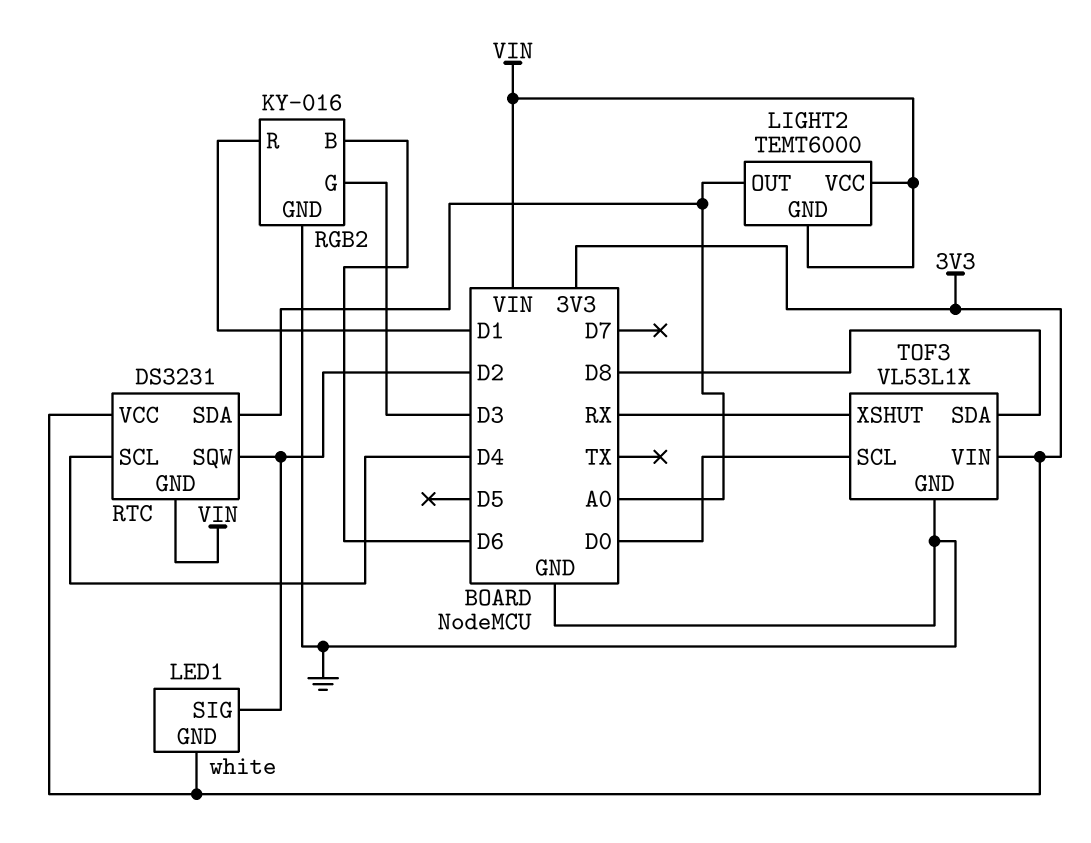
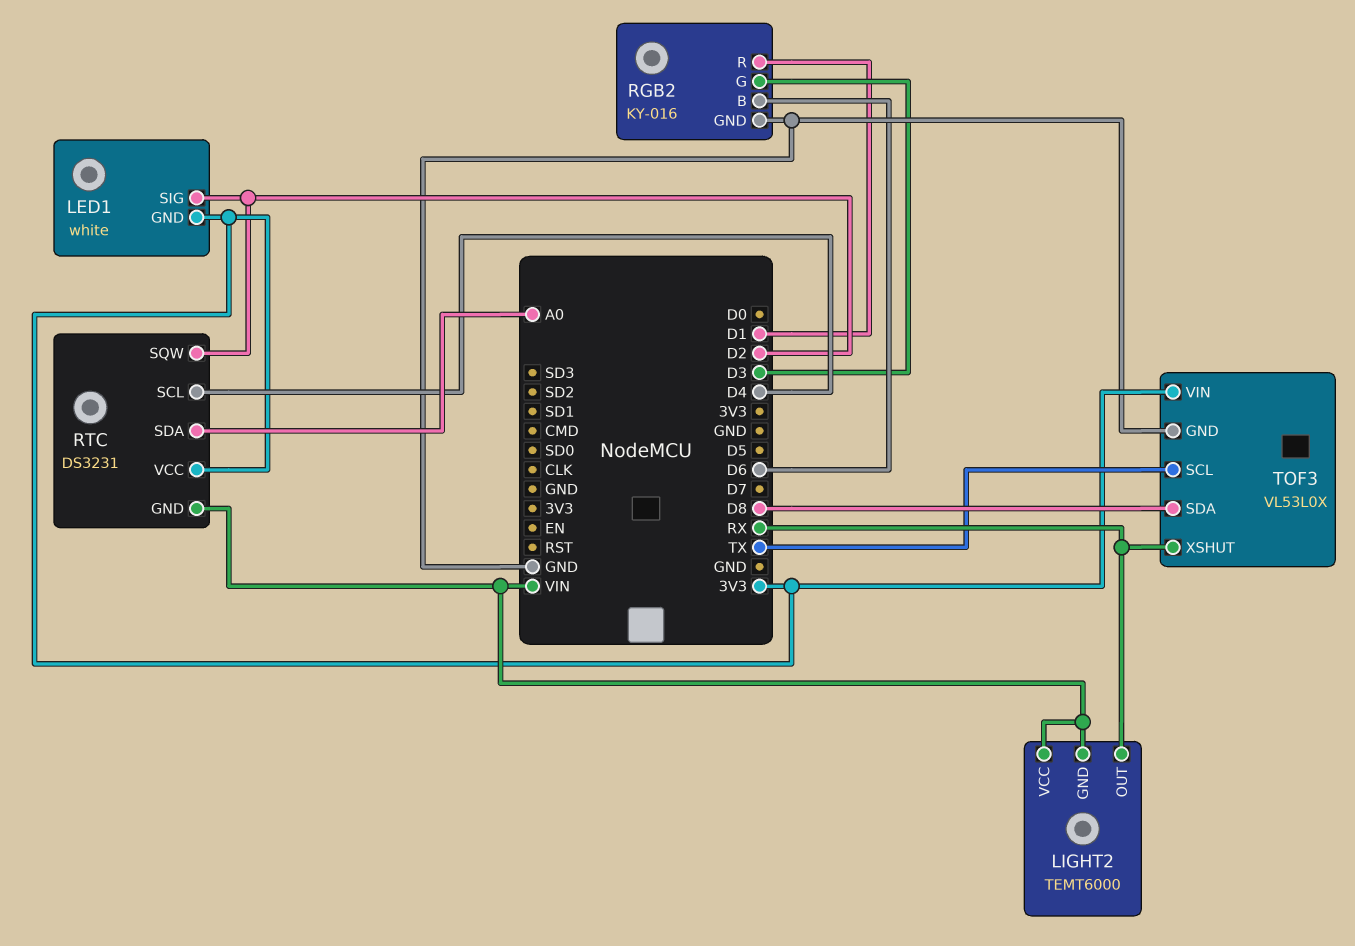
LIGHT2 pin OUT: A0 -> RX
TOF3: VL53L1X -> VL53L0X
TOF3 pin SCL: D0 -> TX

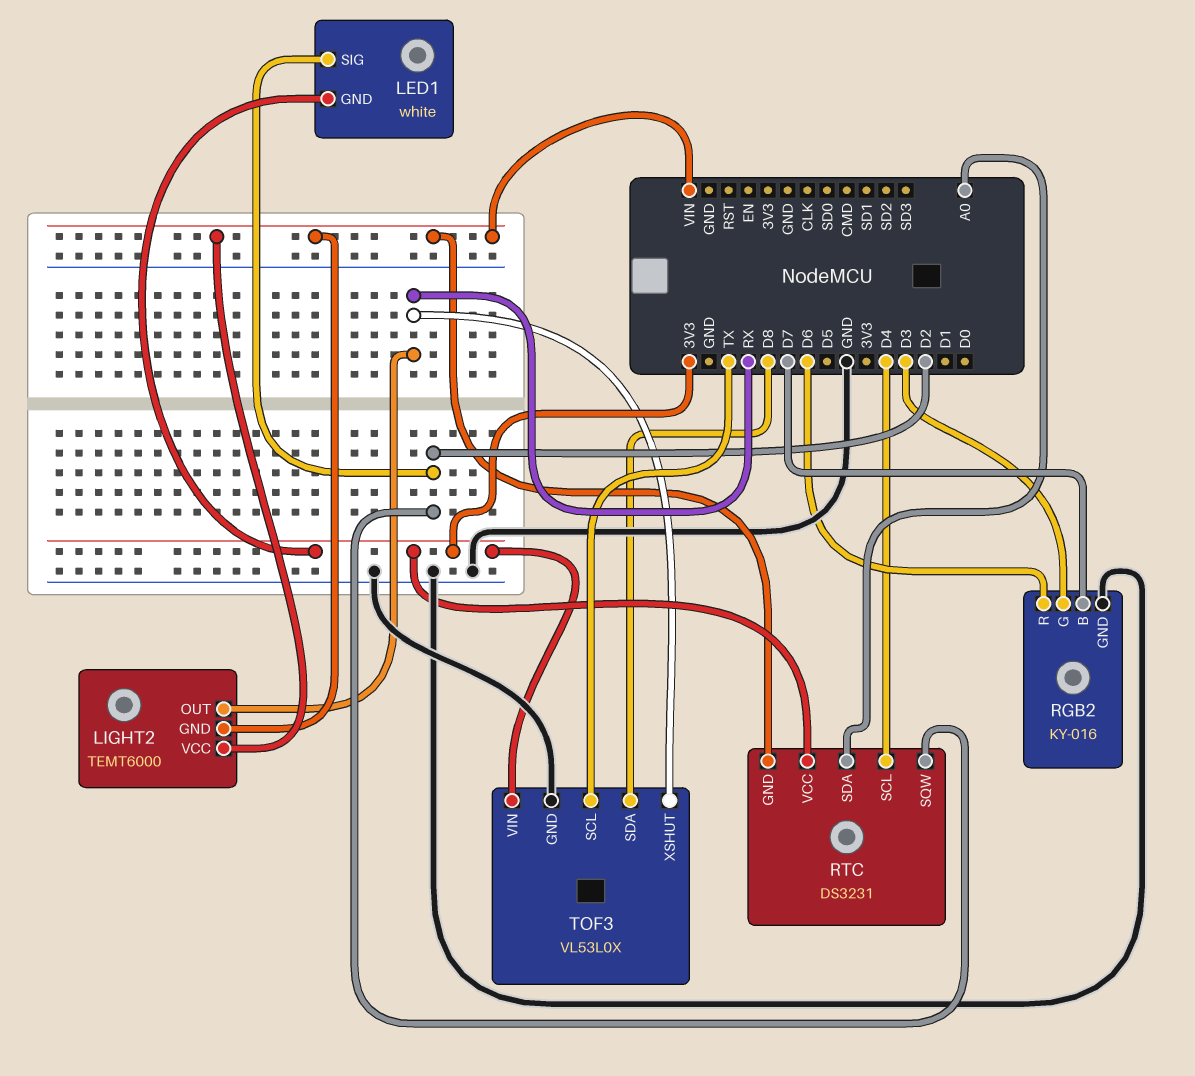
RGB2 pin B: D6 -> D7
RGB2 pin R: D1 -> D6

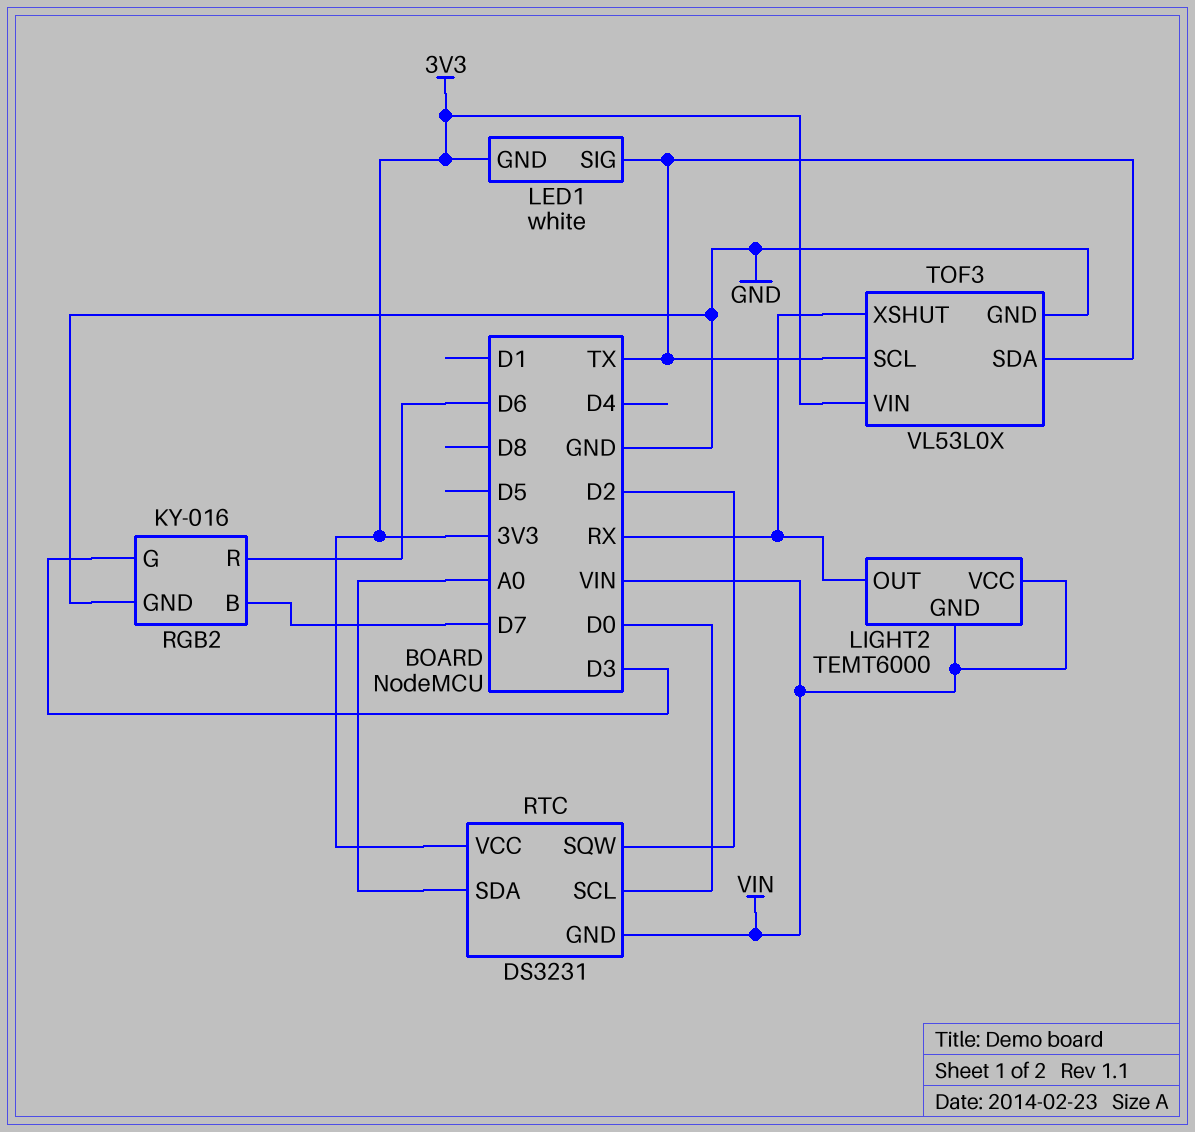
LED1 pin SIG: D2 -> TX
RTC pin SCL: D4 -> D0
TOF3 pin SDA: D8 -> TX

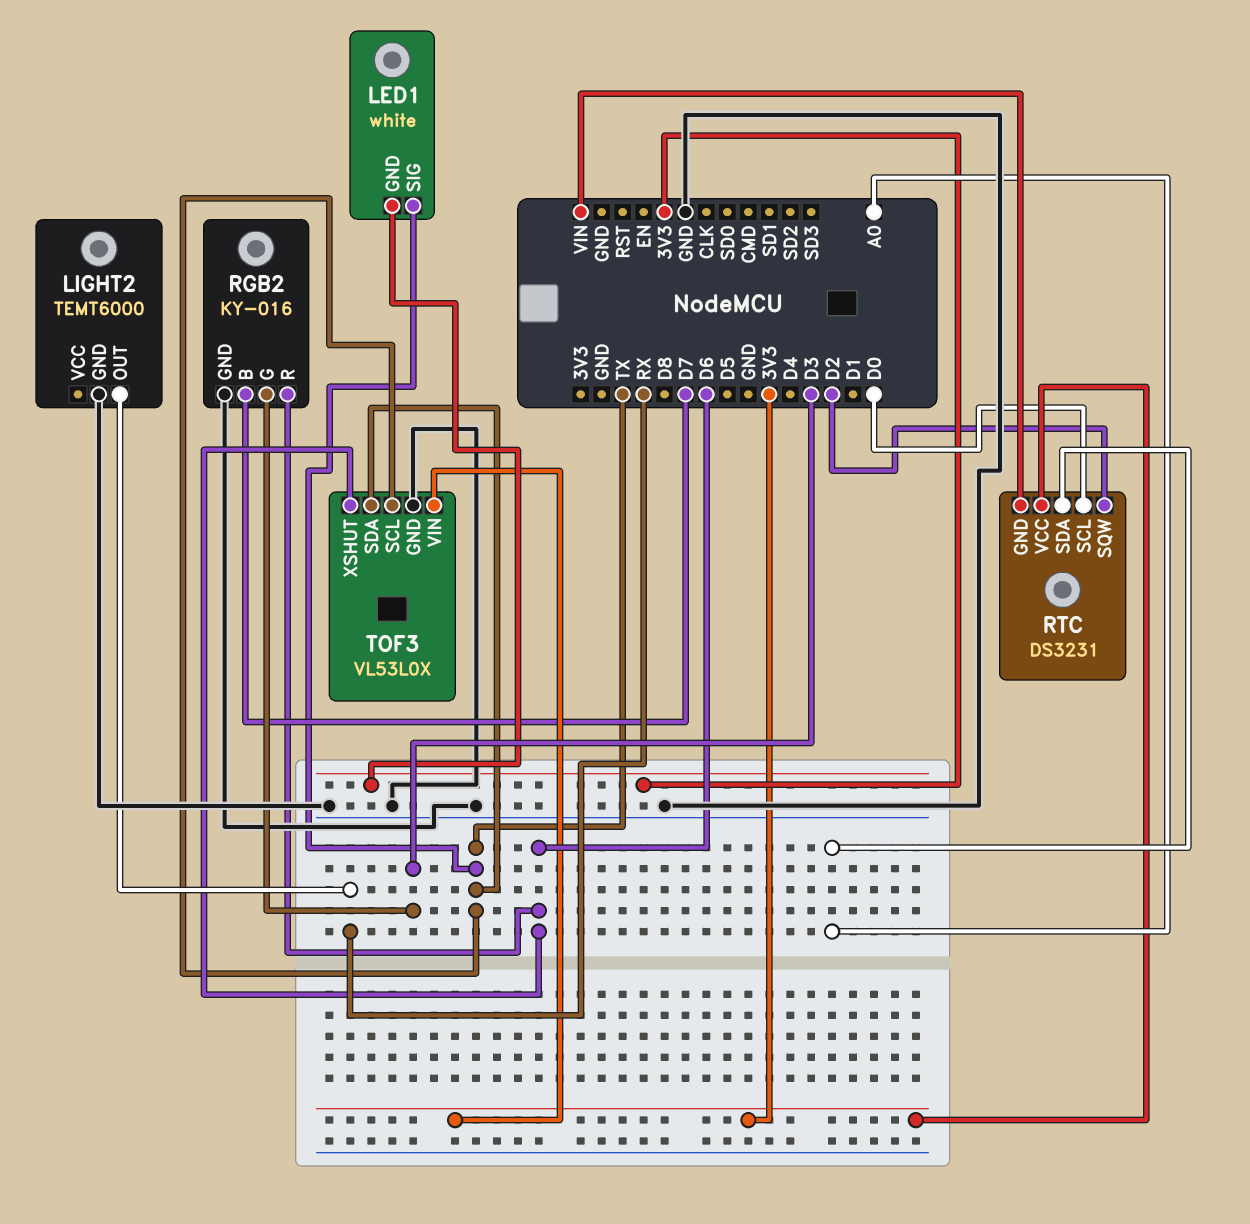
LIGHT2 pin GND: VIN -> GND
LIGHT2 pin VCC: VIN -> none
TOF3 pin XSHUT: RX -> D6

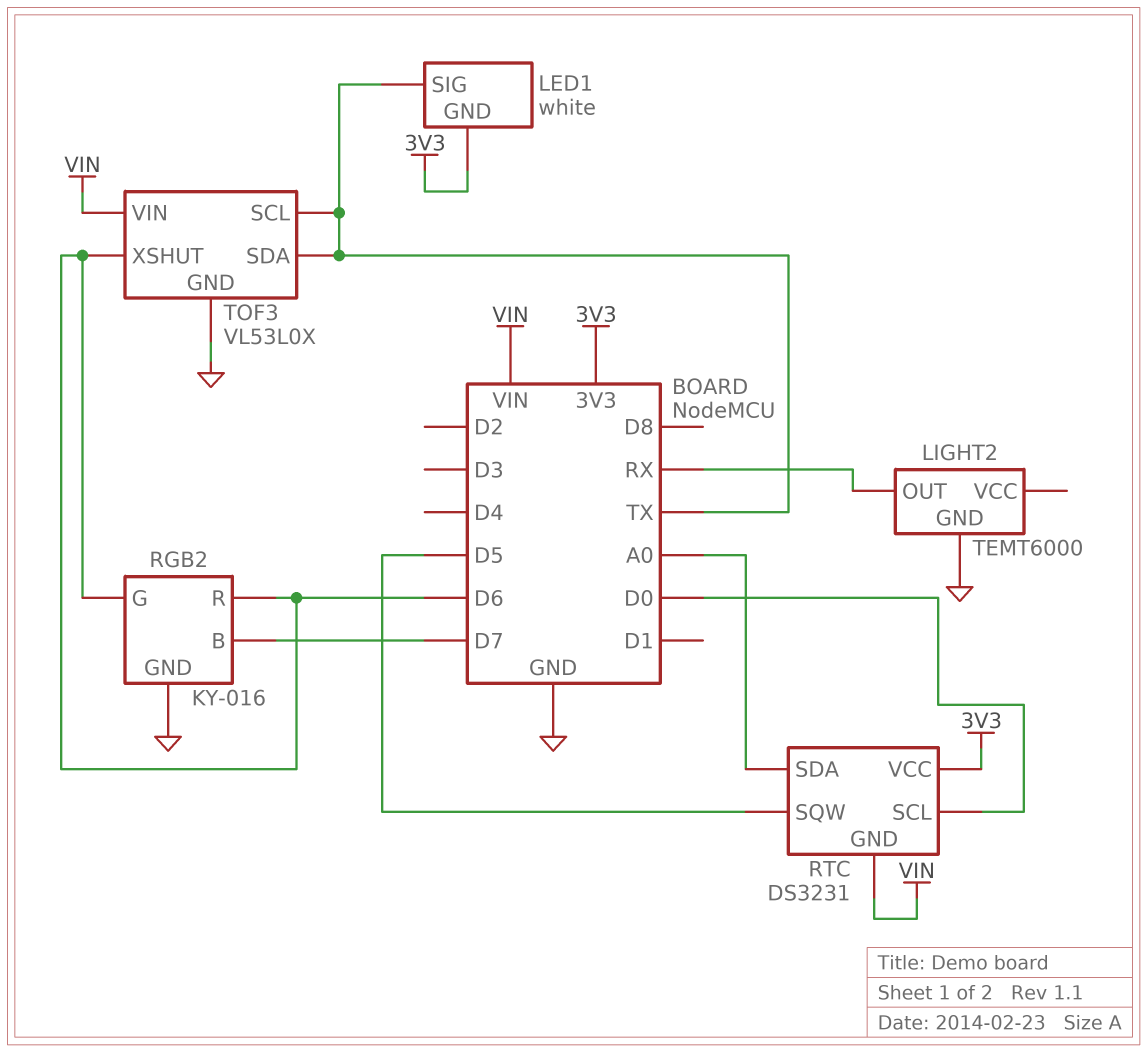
RGB2 pin G: D3 -> D6
RTC pin SQW: D2 -> D5
TOF3 pin VIN: 3V3 -> VIN

